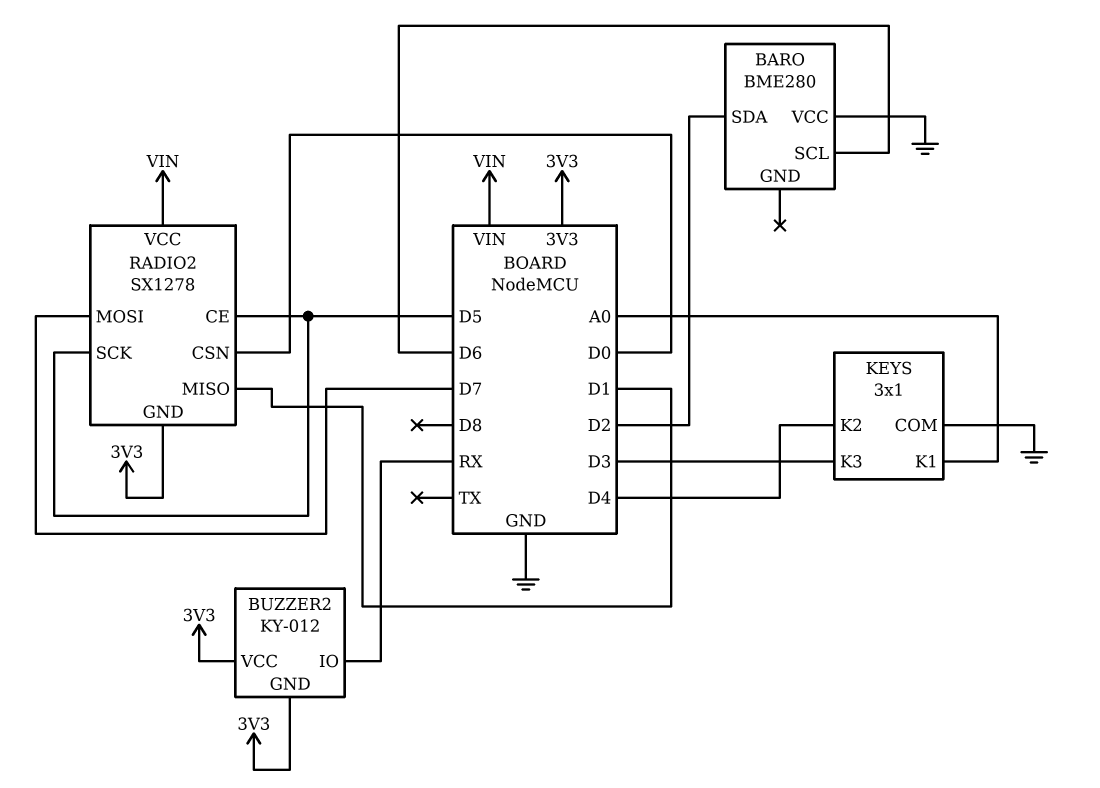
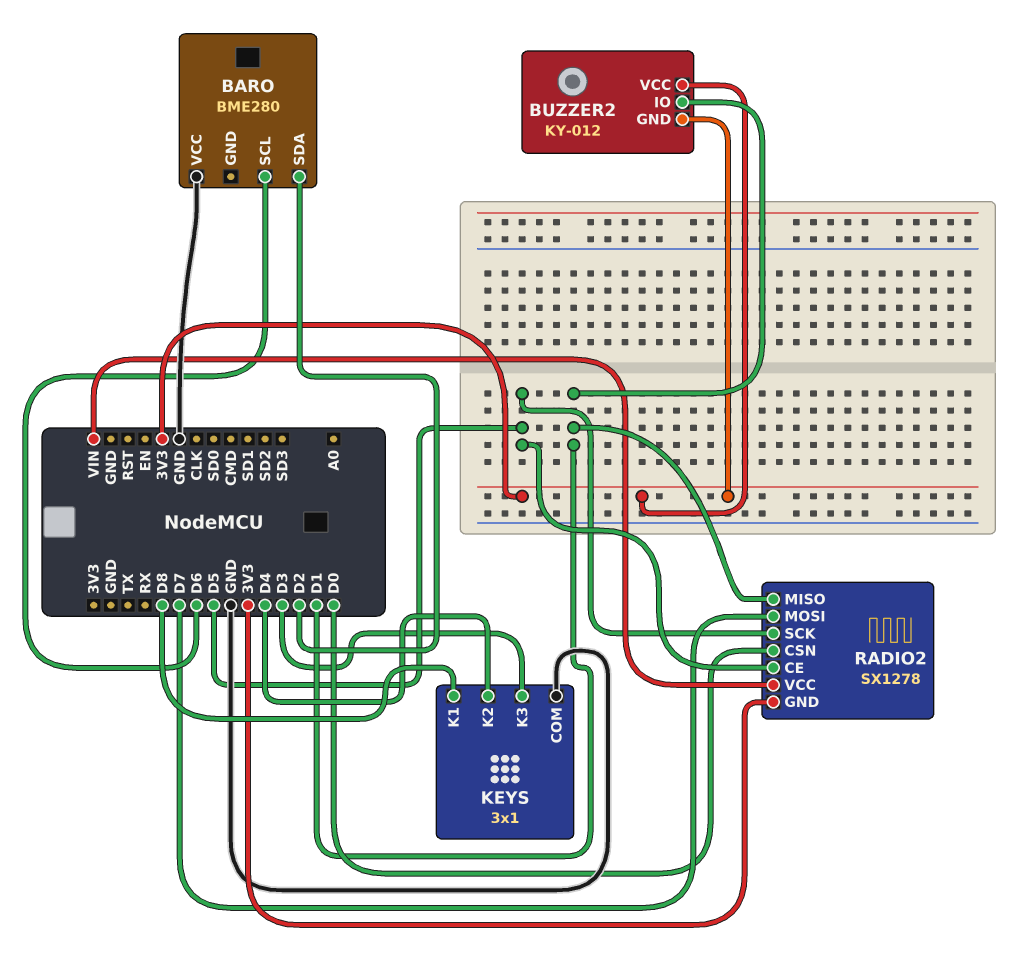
BUZZER2 pin IO: RX -> D1
KEYS pin K1: A0 -> D8

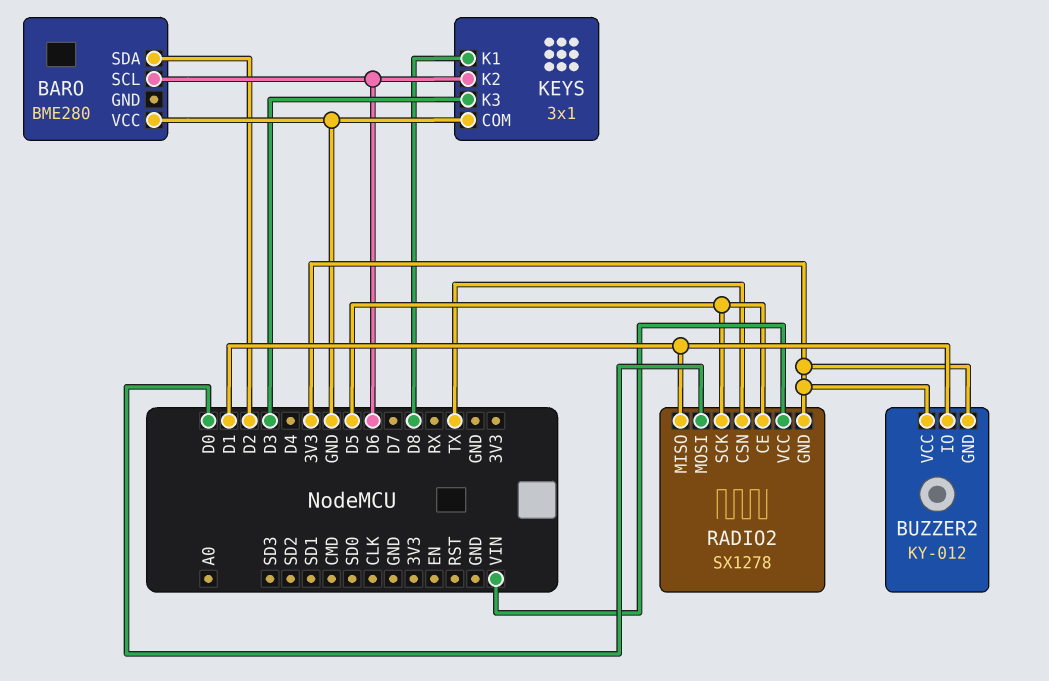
KEYS pin K2: D4 -> D6
RADIO2 pin CSN: D0 -> TX
RADIO2 pin MOSI: D7 -> D0

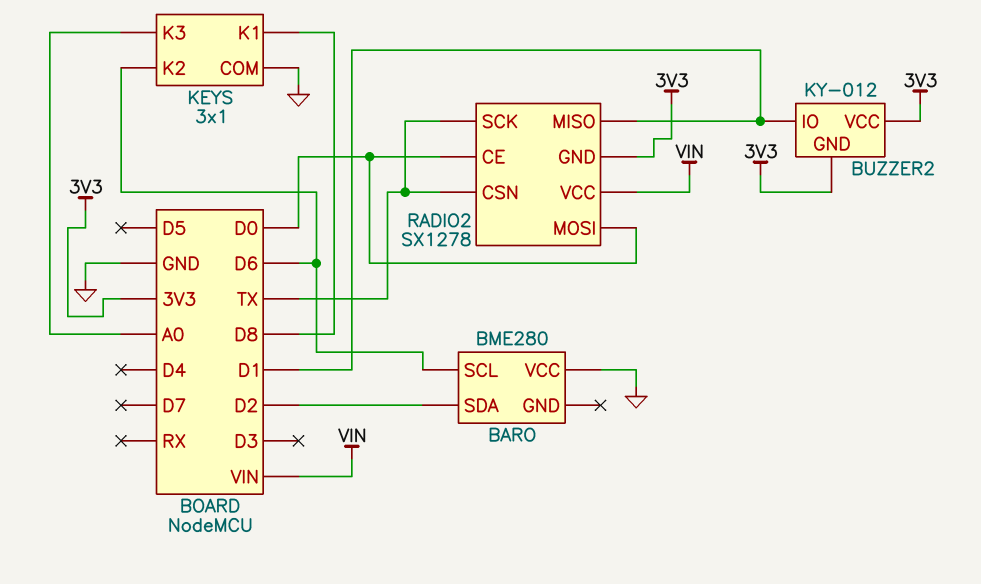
KEYS pin K3: D3 -> A0
RADIO2 pin CE: D5 -> D0
RADIO2 pin SCK: D5 -> TX

